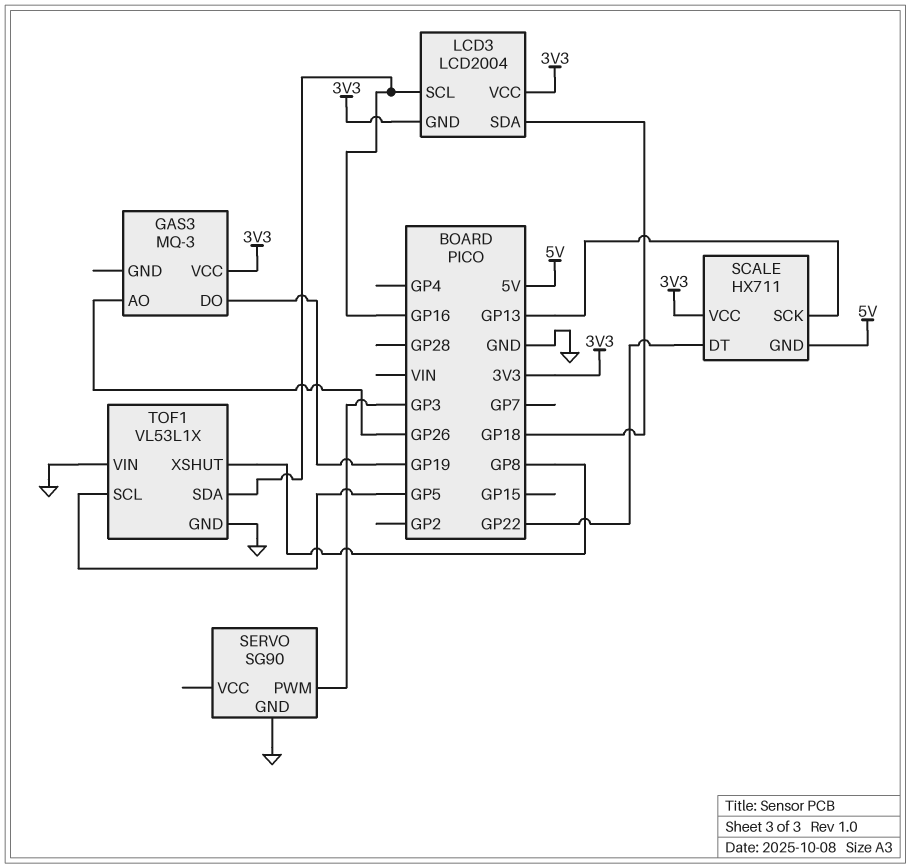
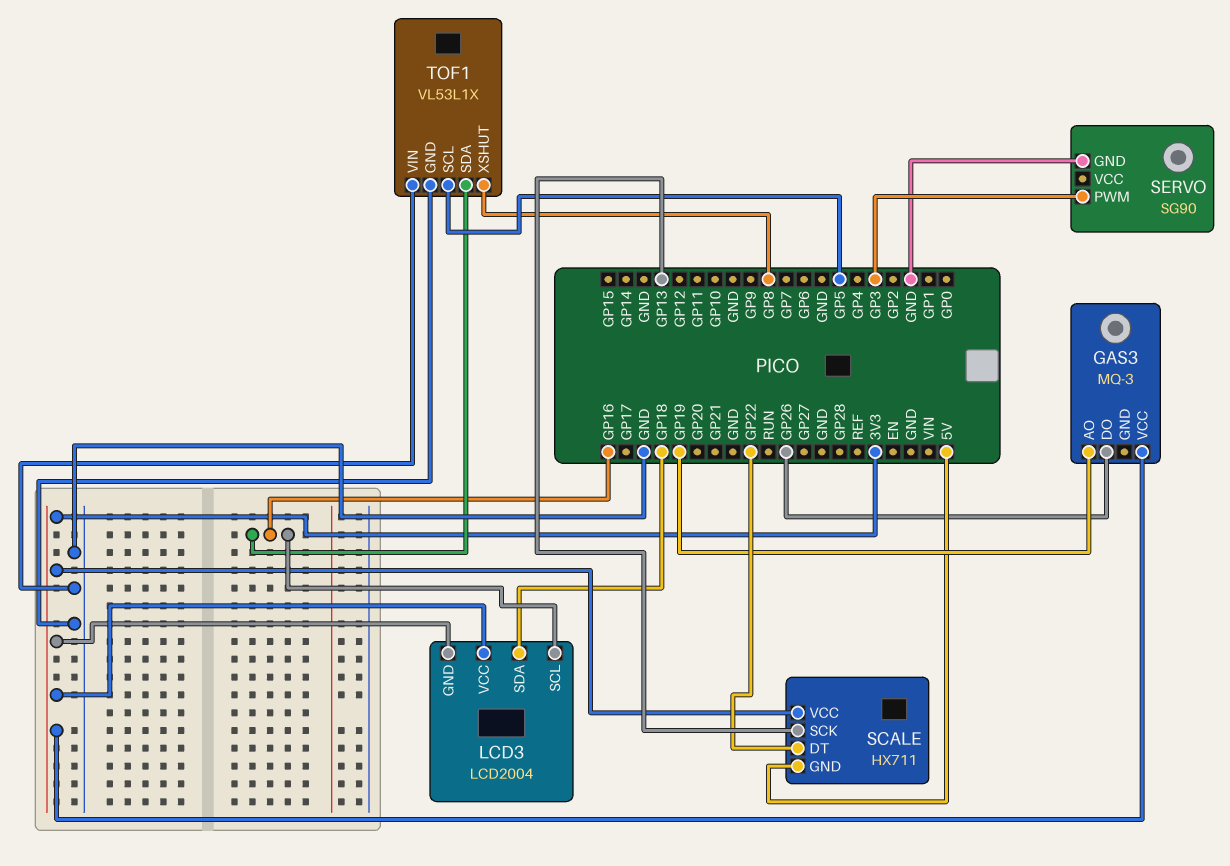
GAS3 pin AO: GP26 -> GP19
GAS3 pin DO: GP19 -> GP26

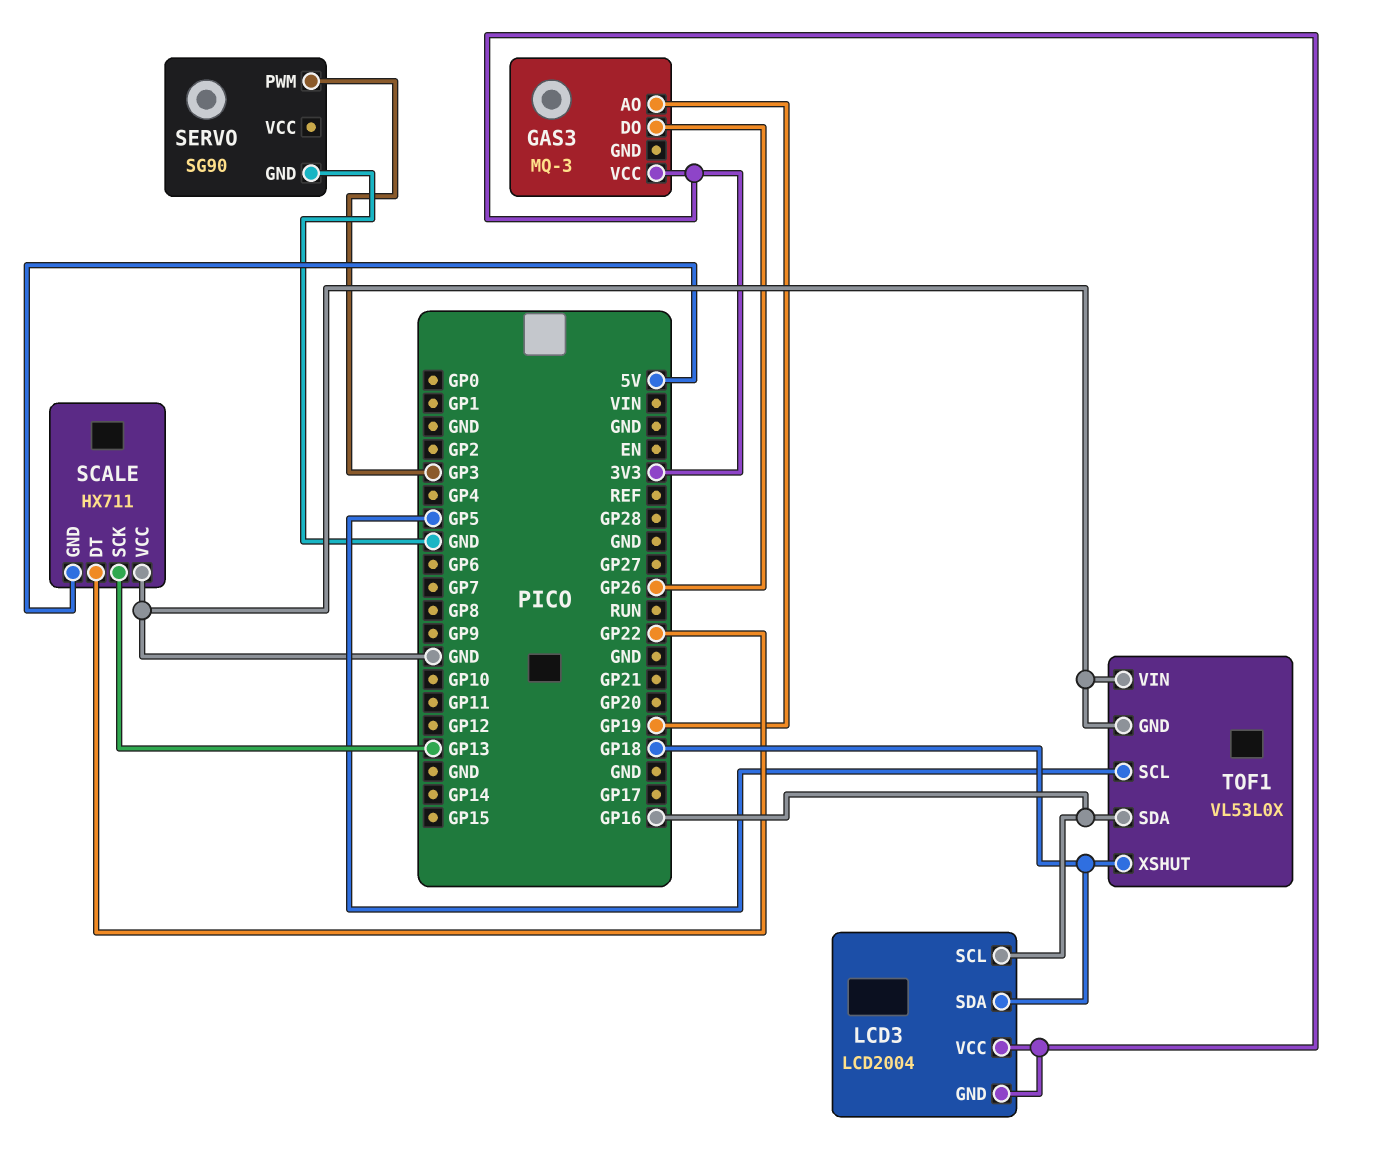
SCALE pin VCC: 3V3 -> GND
TOF1: VL53L1X -> VL53L0X
TOF1 pin XSHUT: GP8 -> GP18

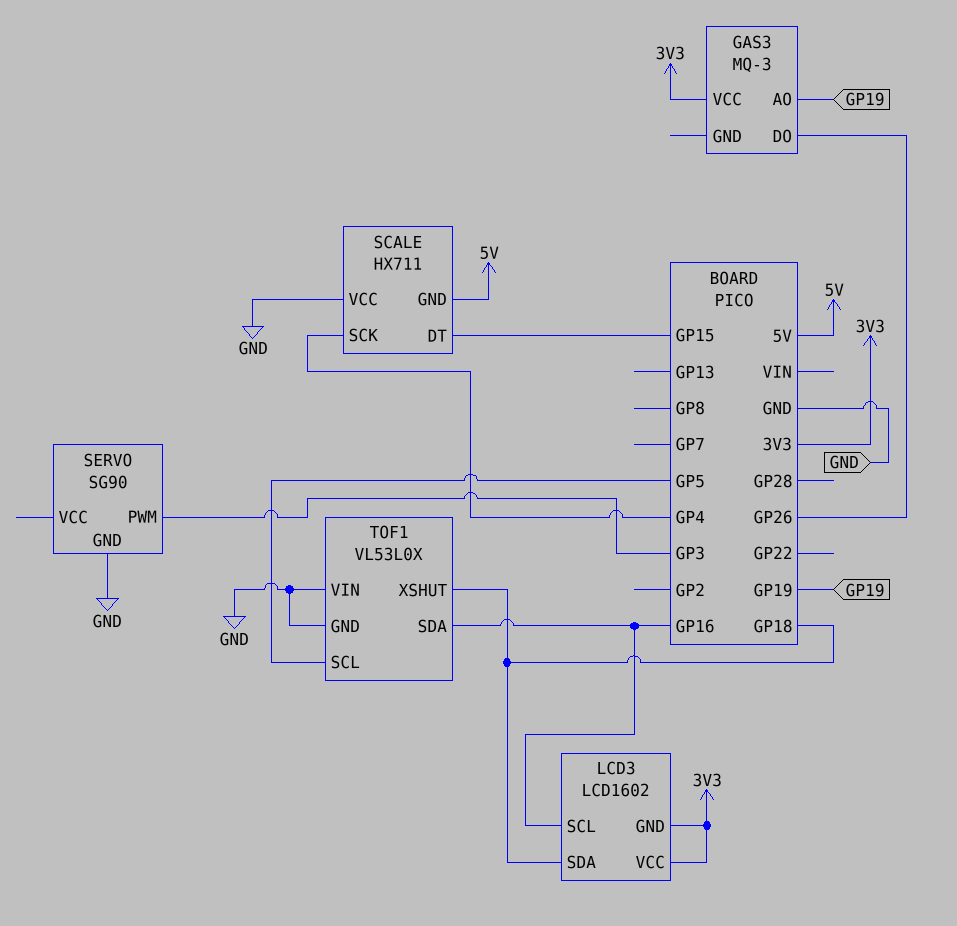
LCD3: LCD2004 -> LCD1602
SCALE pin DT: GP22 -> GP15
SCALE pin SCK: GP13 -> GP4

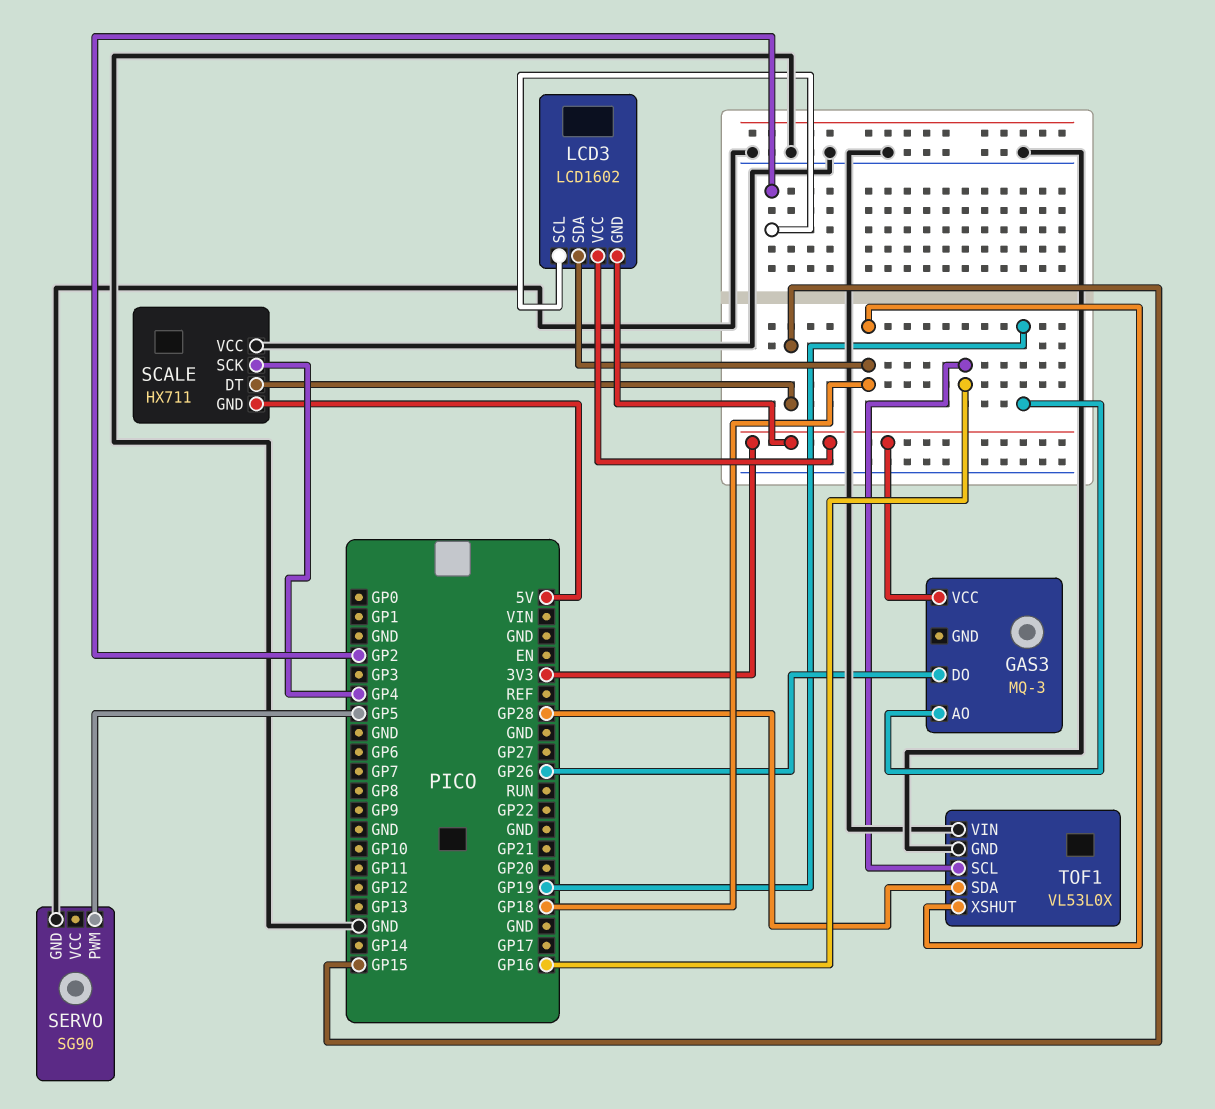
LCD3 pin SCL: GP16 -> GP2
SERVO pin PWM: GP3 -> GP5
TOF1 pin SCL: GP5 -> GP16
TOF1 pin SDA: GP16 -> GP28

